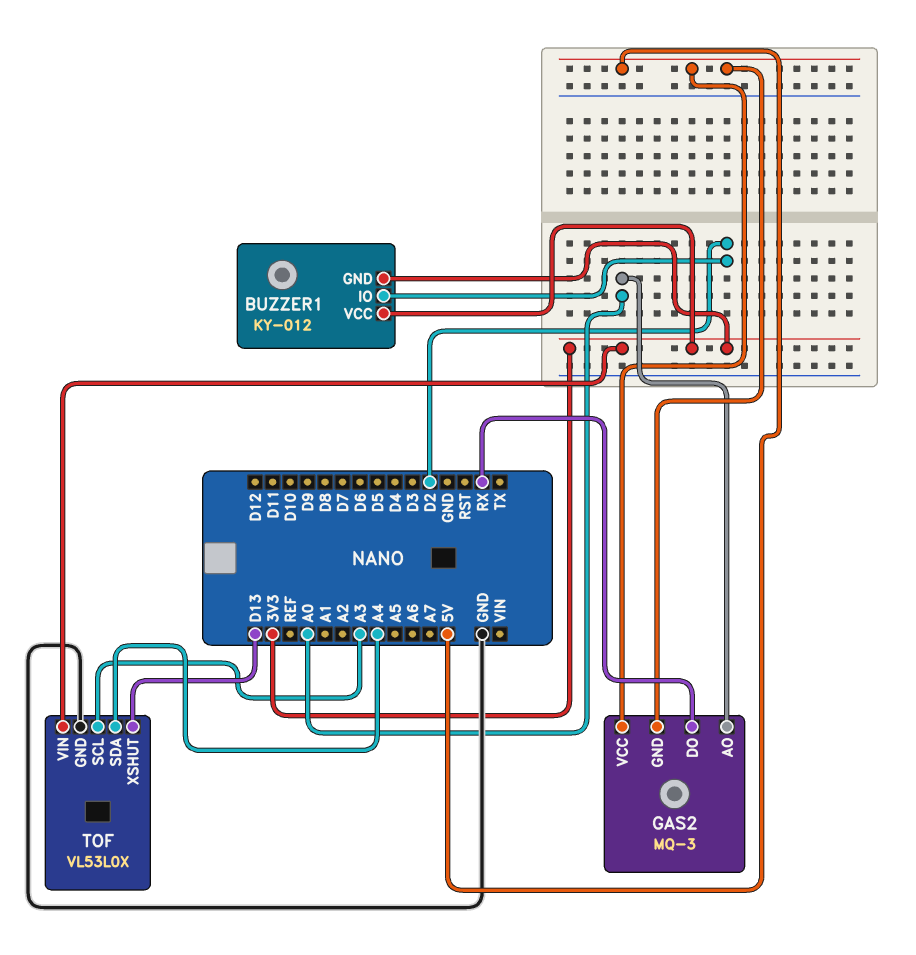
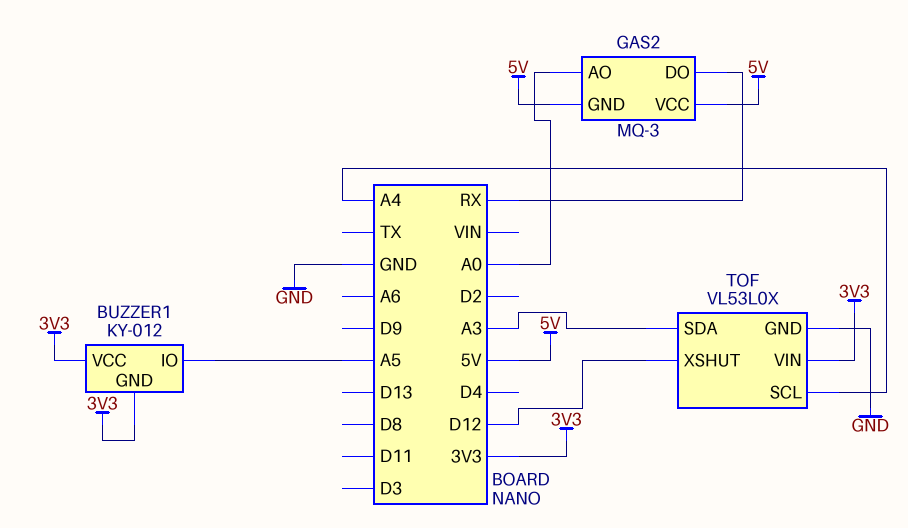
BUZZER1 pin IO: D2 -> A5
TOF pin SCL: A3 -> A4
TOF pin SDA: A4 -> A3
TOF pin XSHUT: D13 -> D12

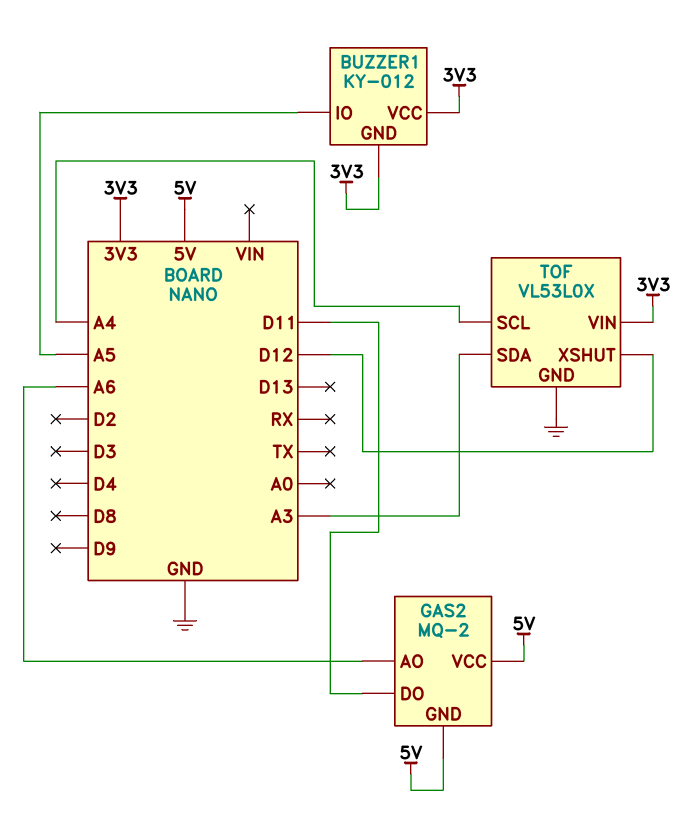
GAS2: MQ-3 -> MQ-2
GAS2 pin AO: A0 -> A6
GAS2 pin DO: RX -> D11

